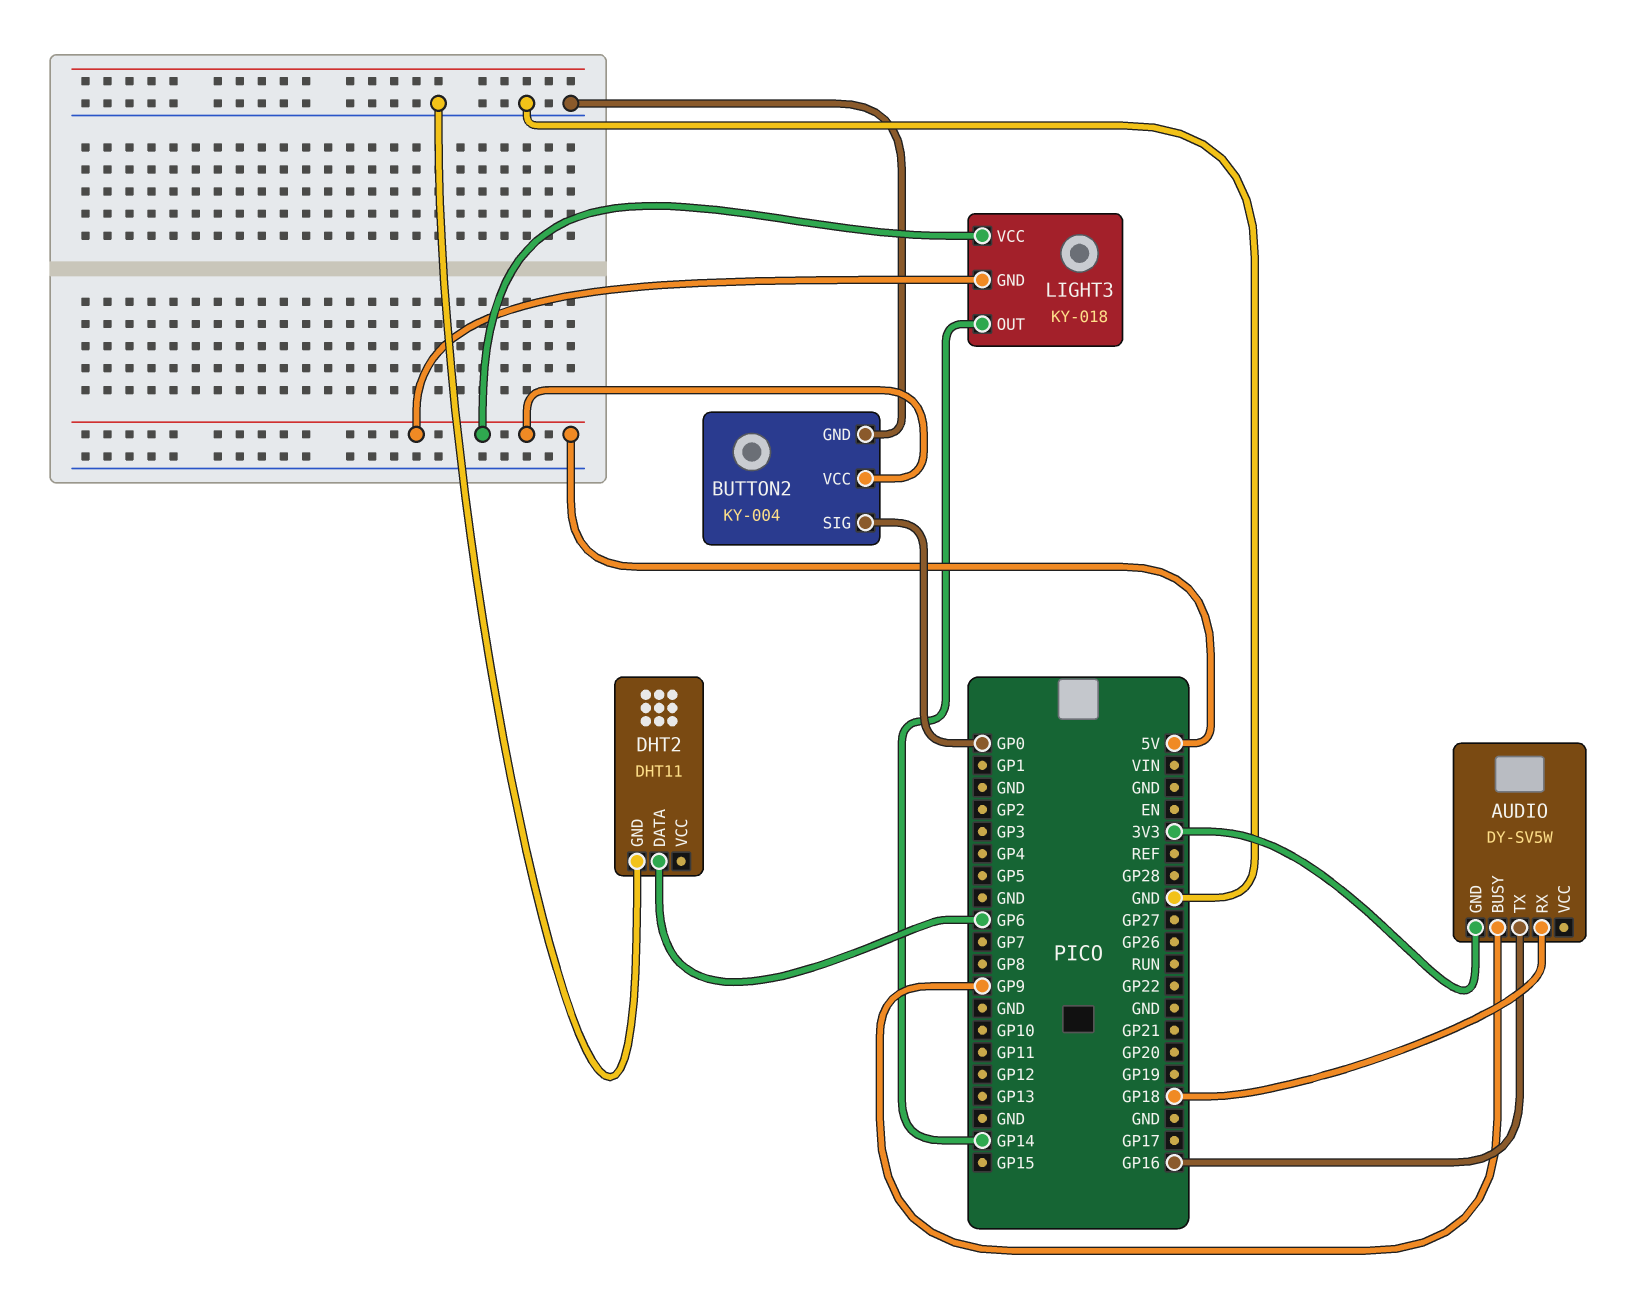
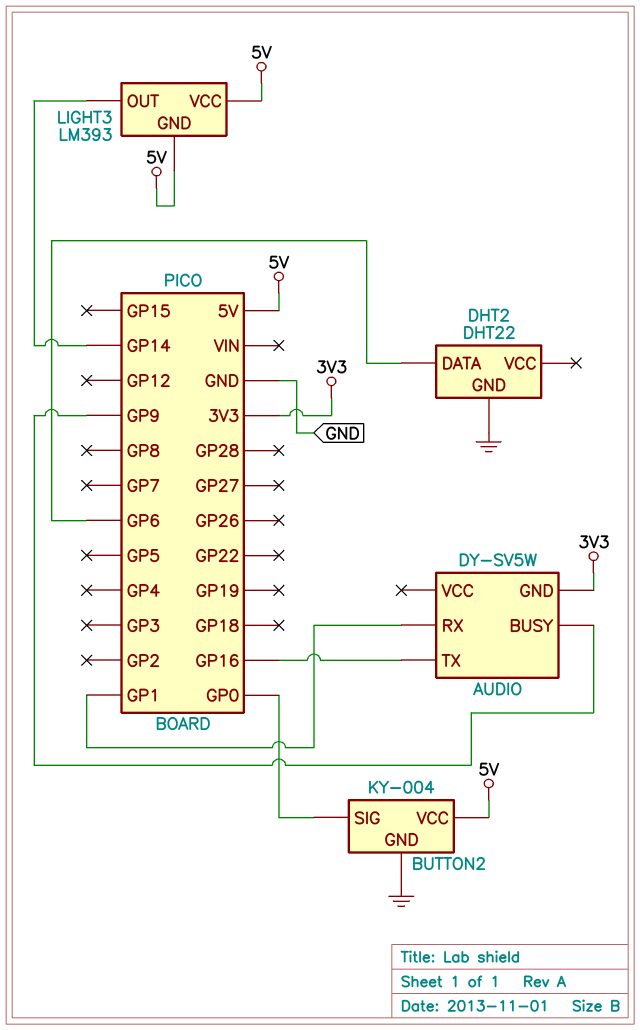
AUDIO pin RX: GP18 -> GP1
DHT2: DHT11 -> DHT22
LIGHT3: KY-018 -> LM393

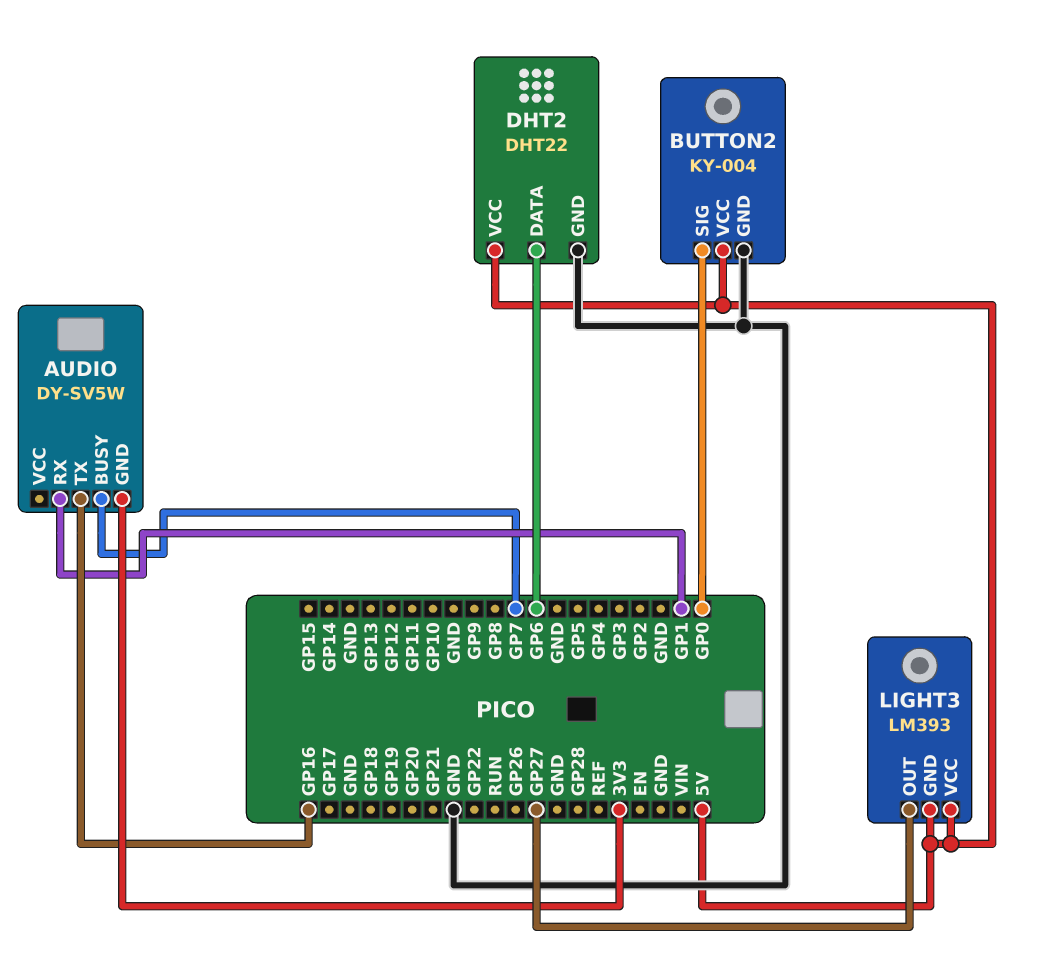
AUDIO pin BUSY: GP9 -> GP7
DHT2 pin VCC: none -> 5V
LIGHT3 pin OUT: GP14 -> GP27

